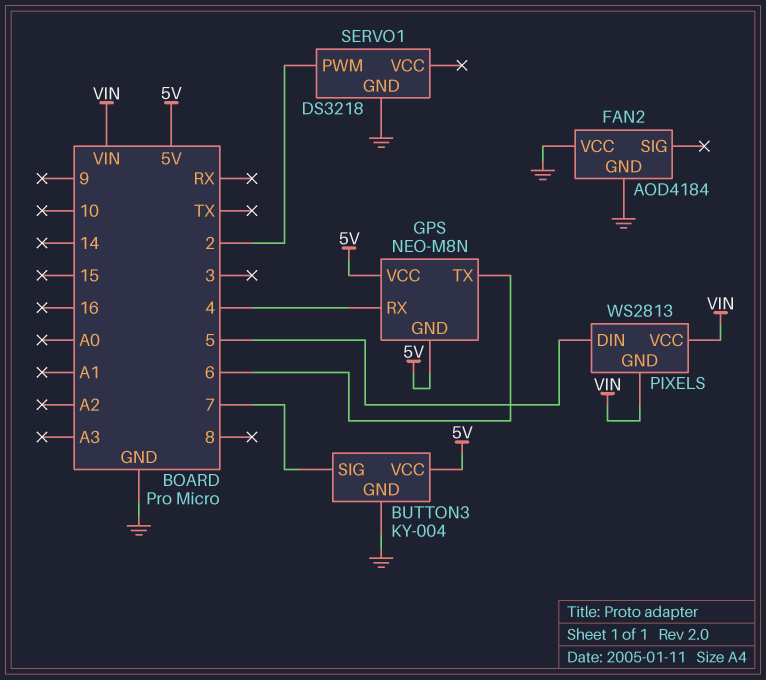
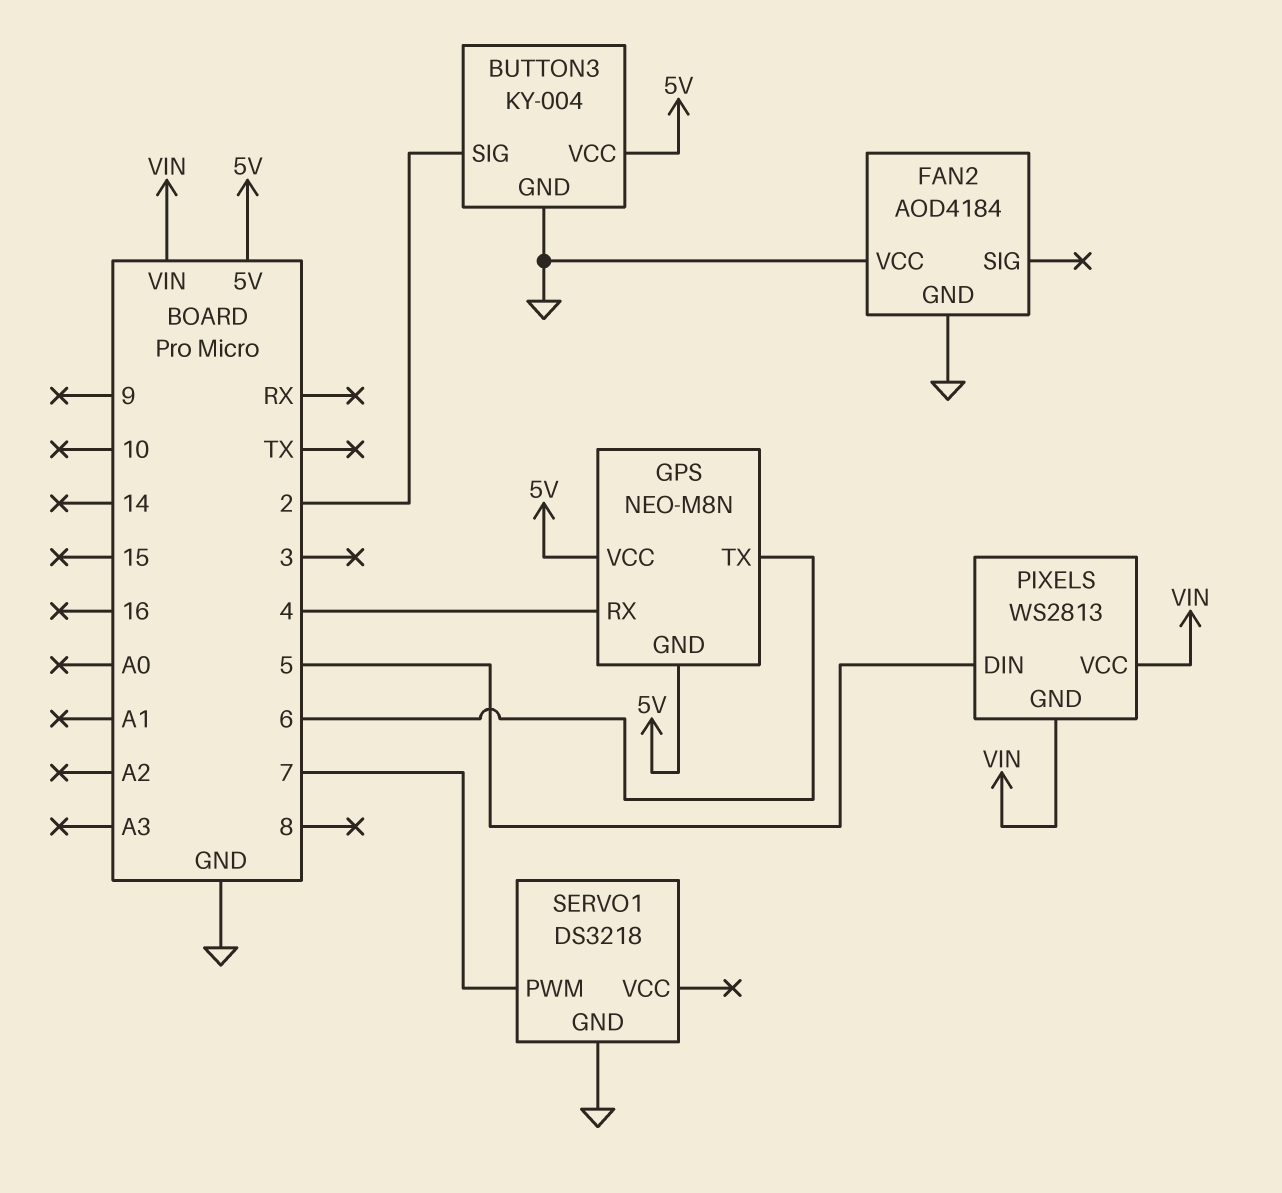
BUTTON3 pin SIG: 7 -> 2
SERVO1 pin PWM: 2 -> 7

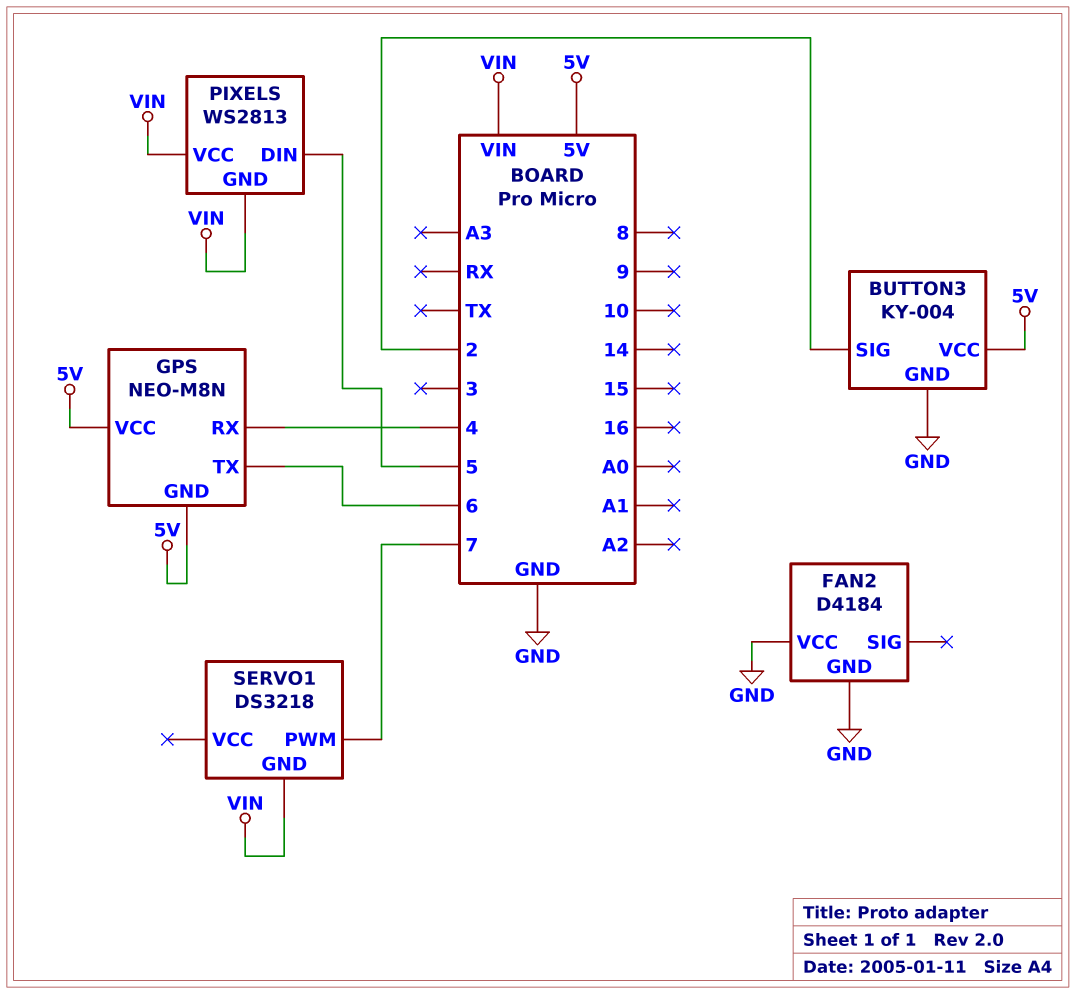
FAN2: AOD4184 -> D4184
SERVO1 pin GND: GND -> VIN

